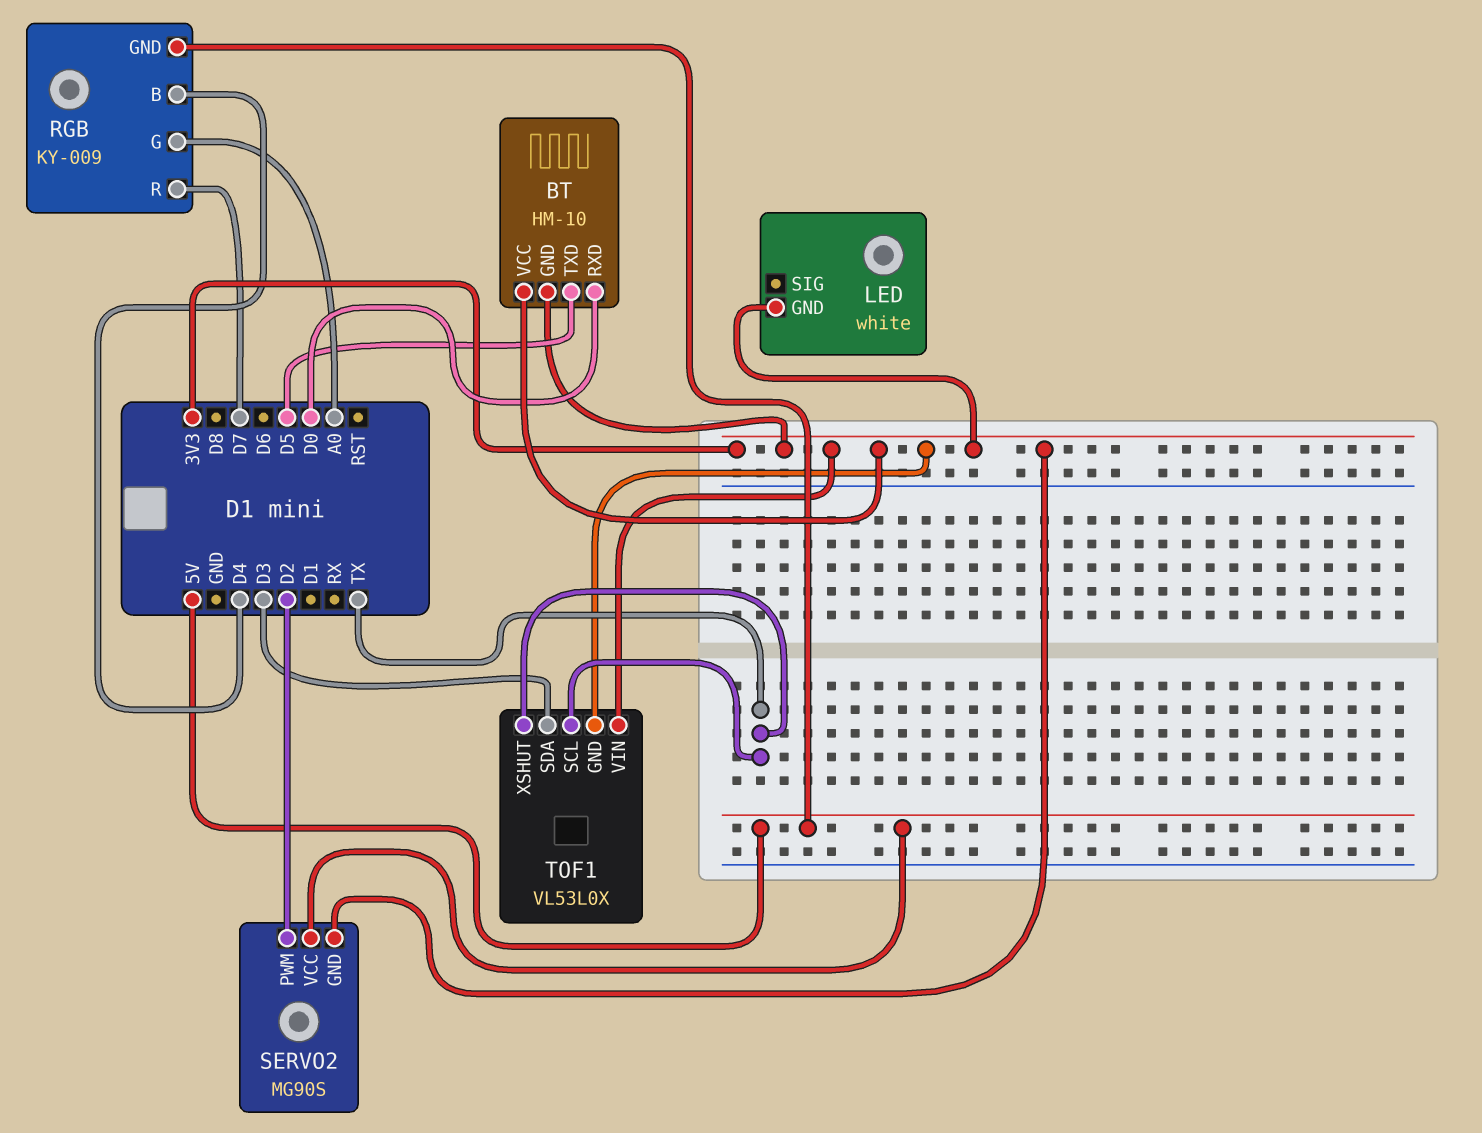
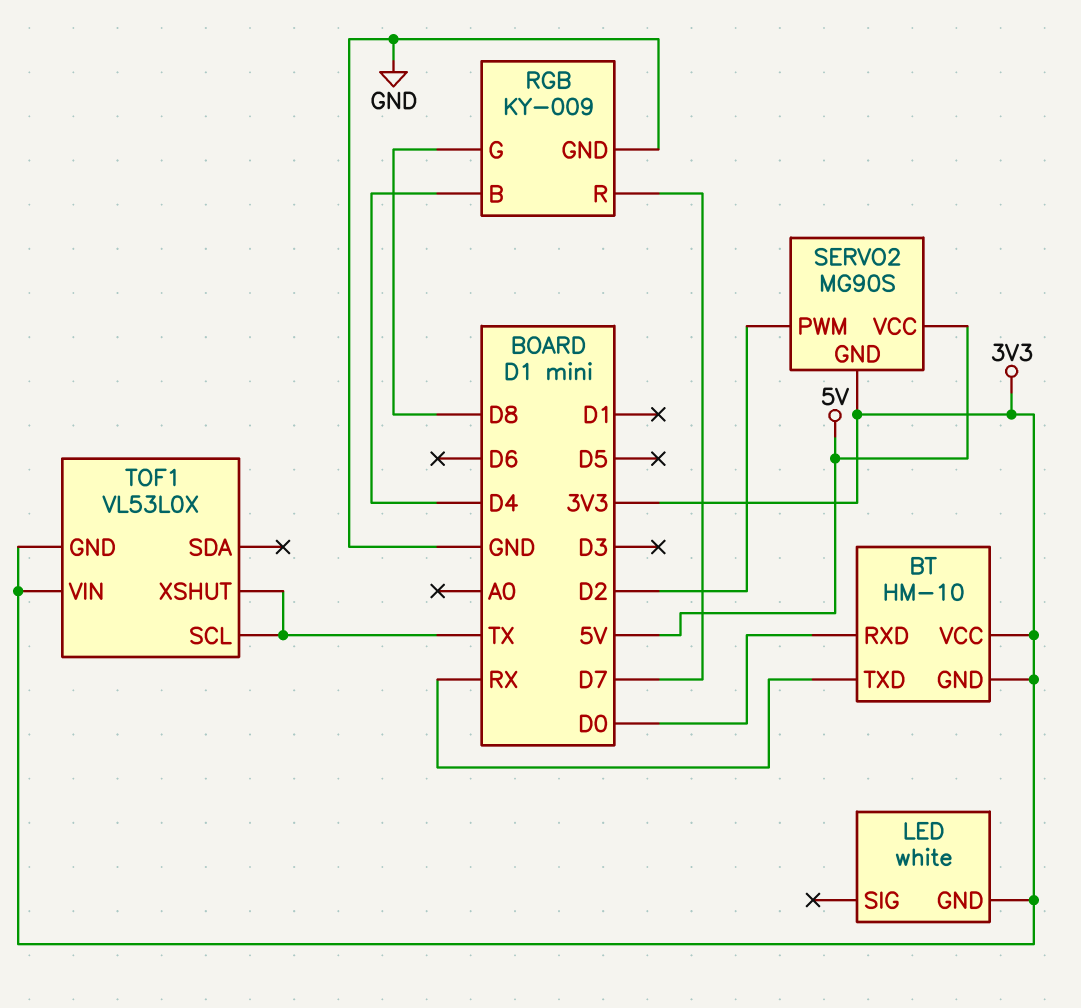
BT pin TXD: D5 -> RX
RGB pin G: A0 -> D8
RGB pin GND: 5V -> GND
TOF1 pin SDA: D3 -> none

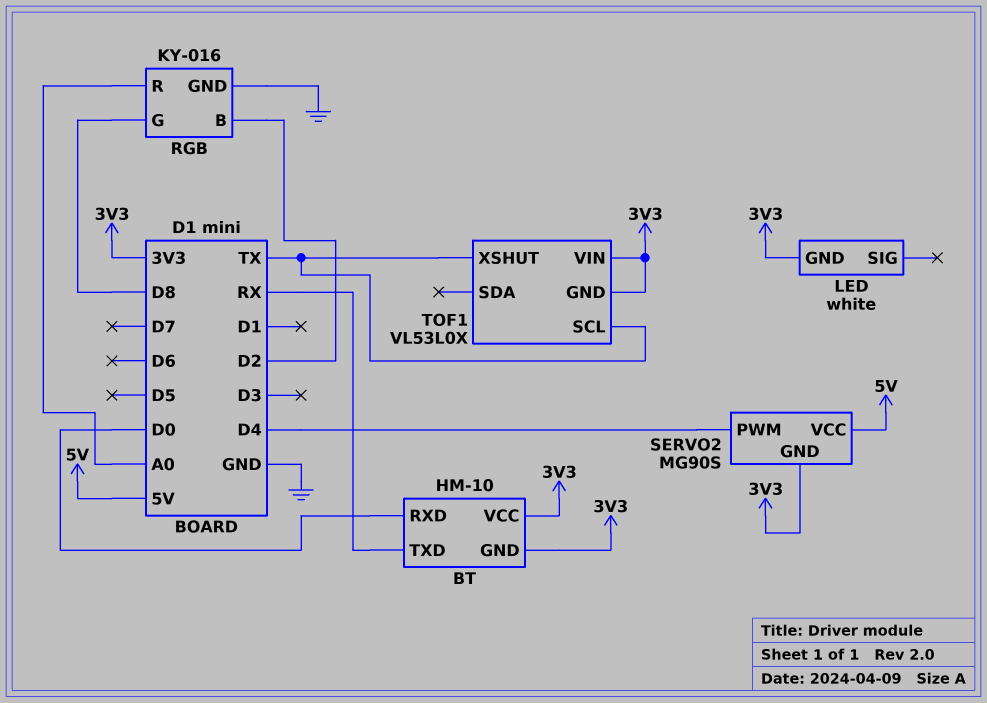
RGB: KY-009 -> KY-016
RGB pin B: D4 -> D2
RGB pin R: D7 -> A0
SERVO2 pin PWM: D2 -> D4

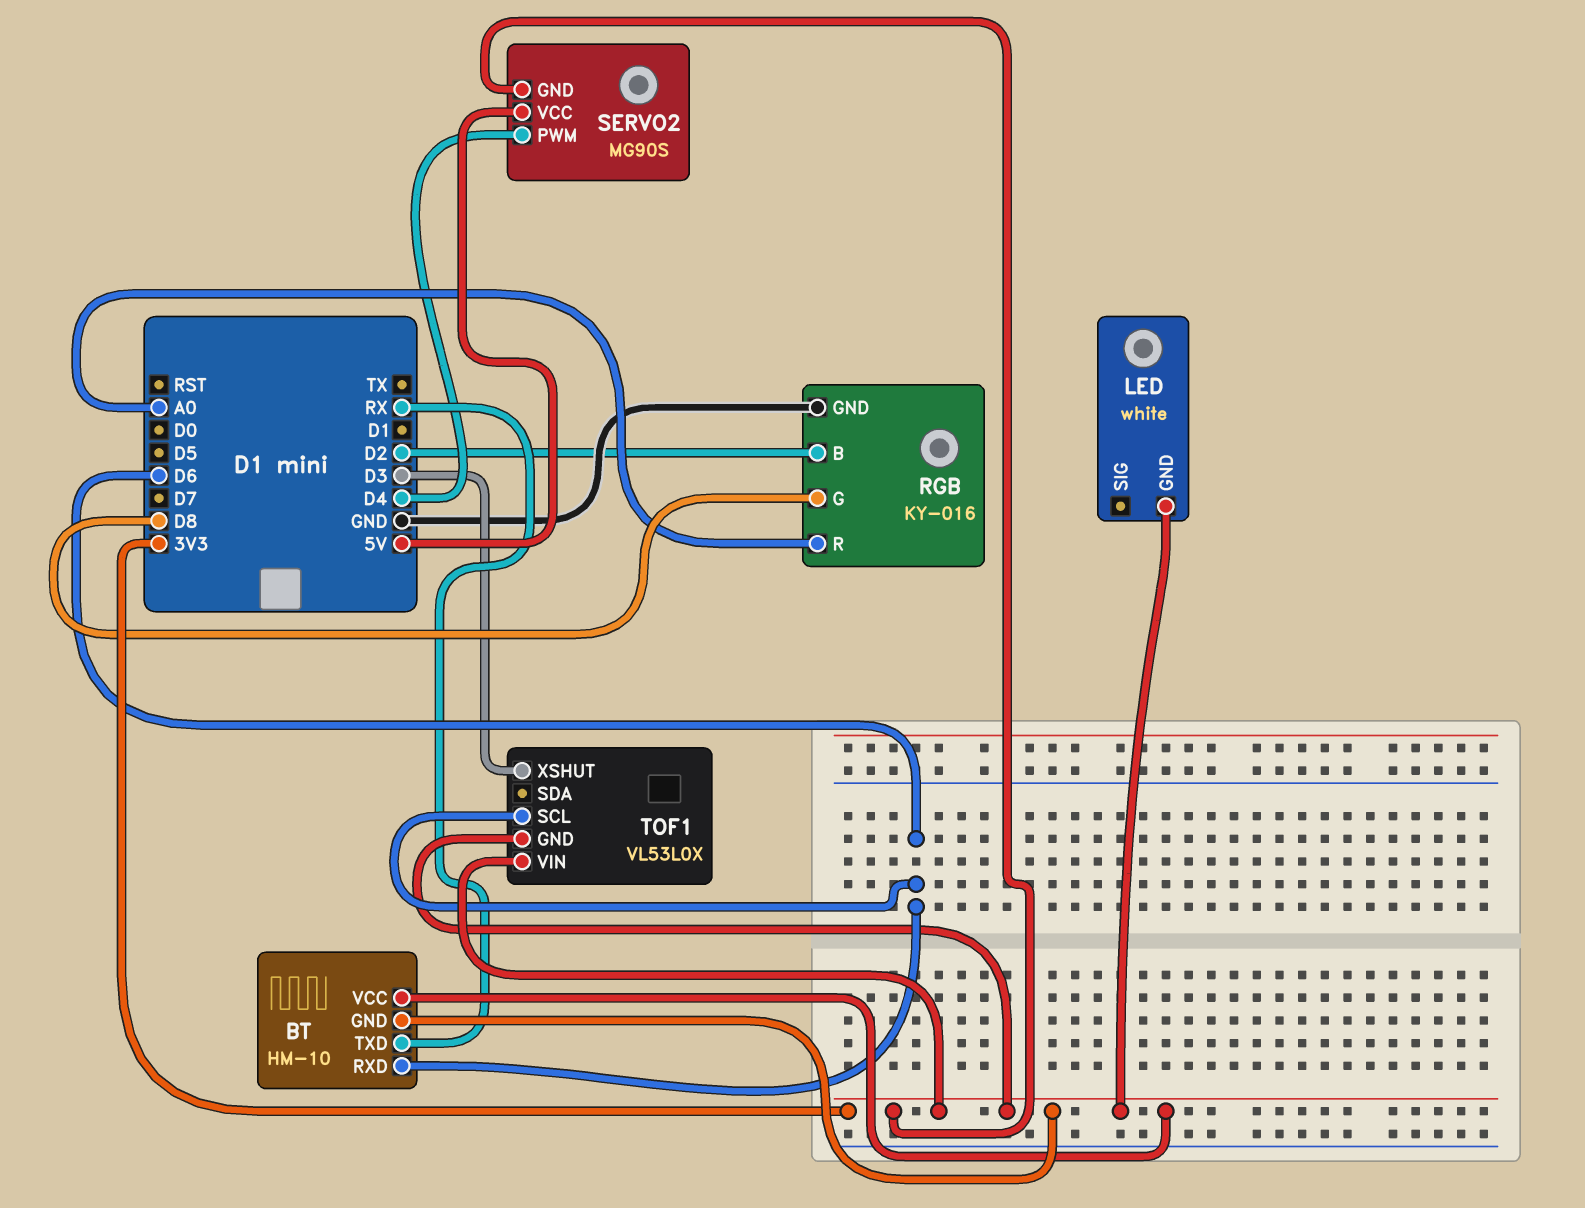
BT pin RXD: D0 -> D6
TOF1 pin SCL: TX -> D6
TOF1 pin XSHUT: TX -> D3

